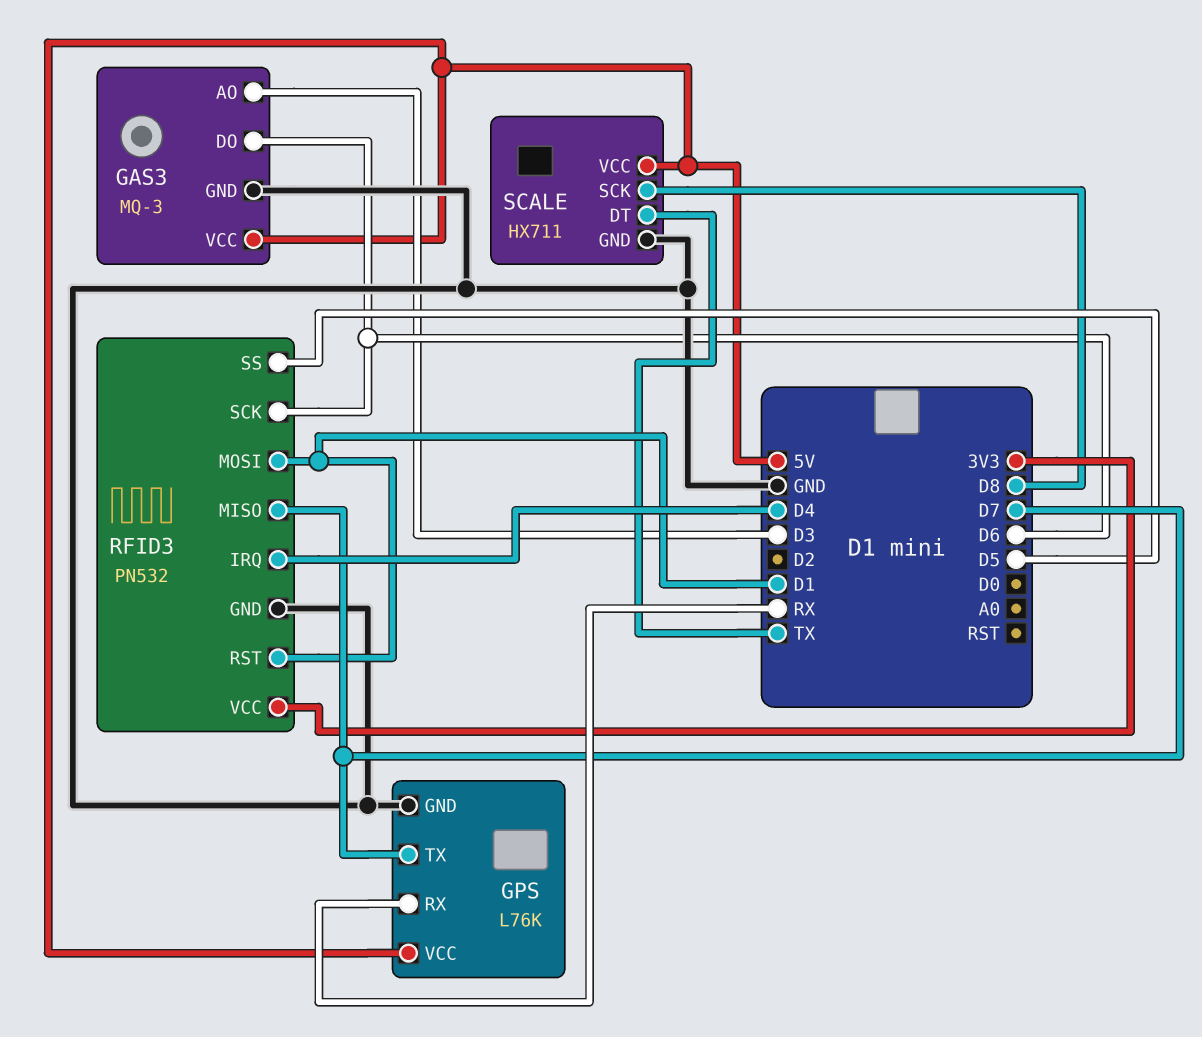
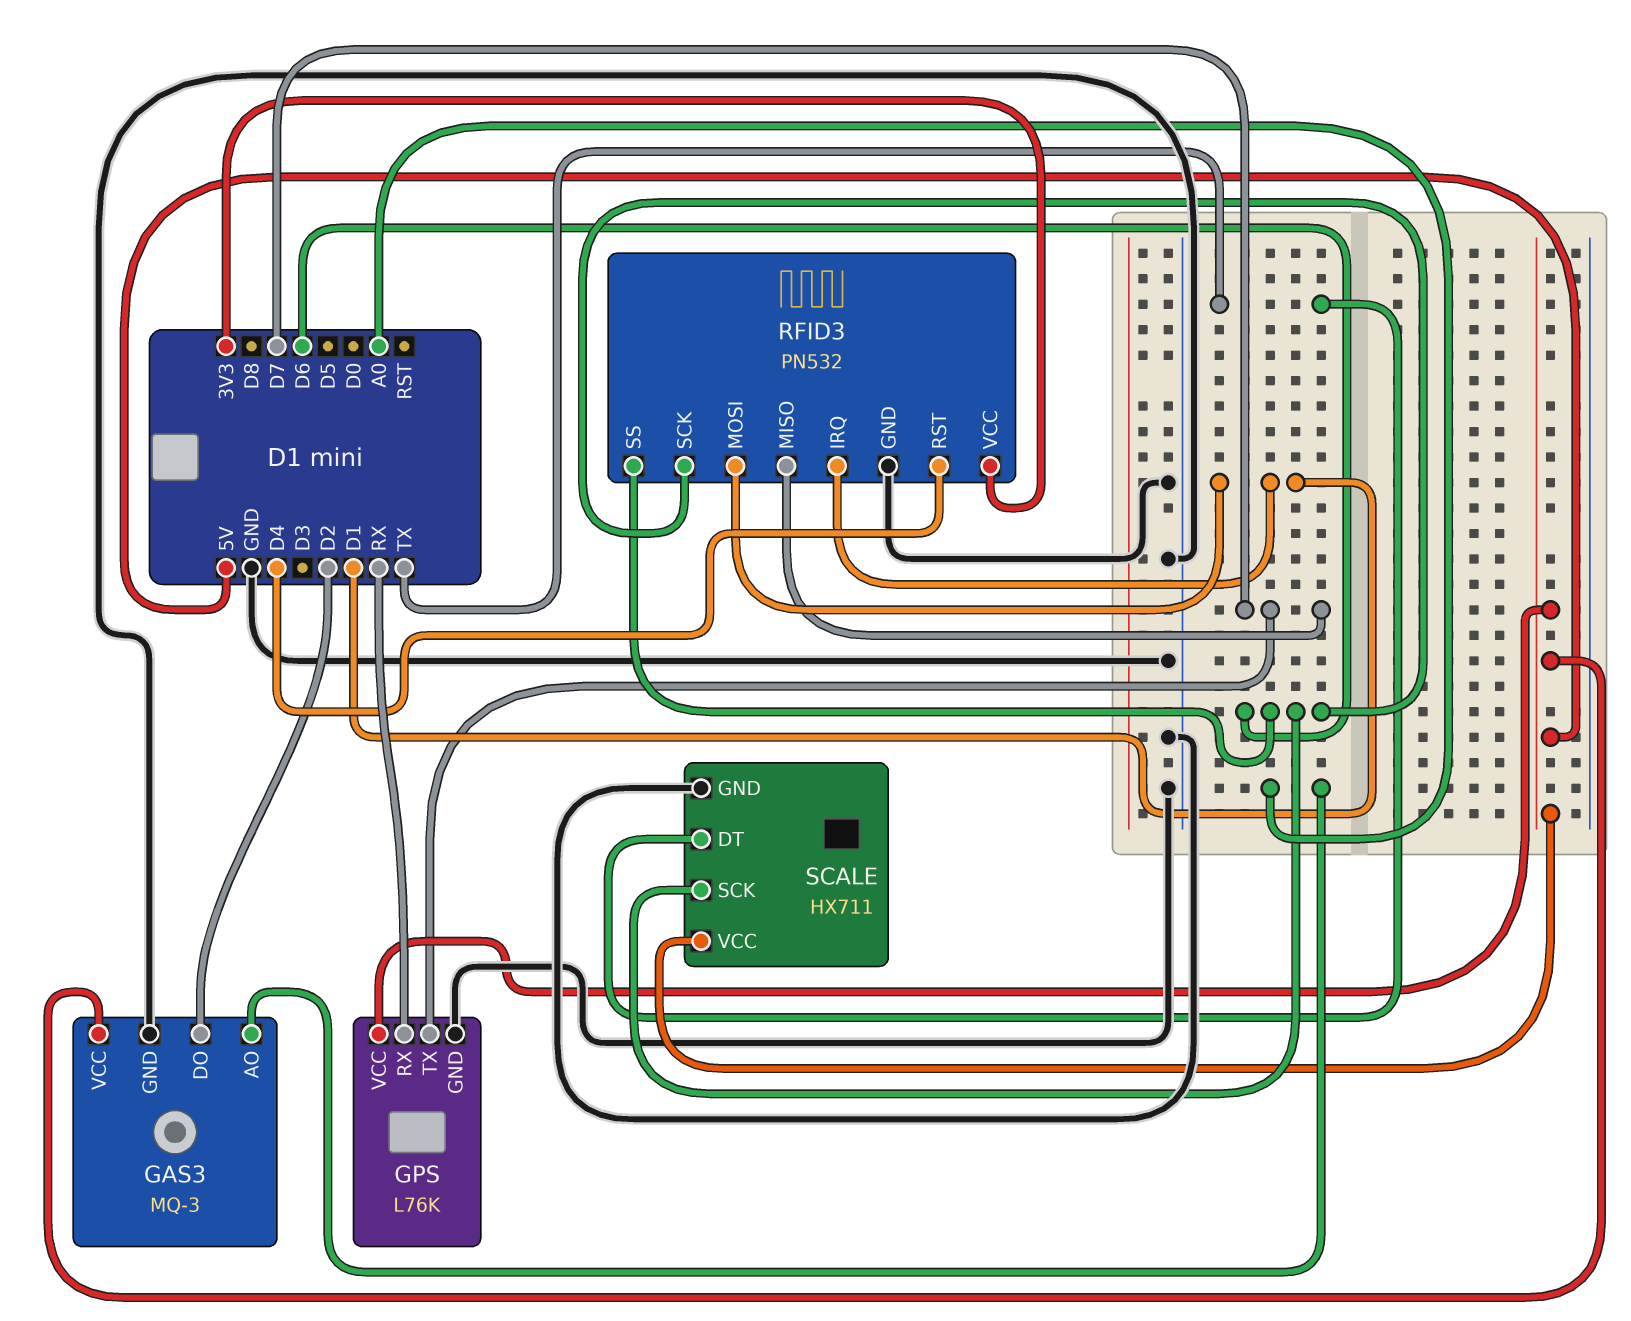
GAS3 pin AO: D3 -> A0
GAS3 pin DO: D6 -> D2
RFID3 pin IRQ: D4 -> D1
RFID3 pin RST: D1 -> D4
RFID3 pin SS: D5 -> D6
SCALE pin SCK: D8 -> D6

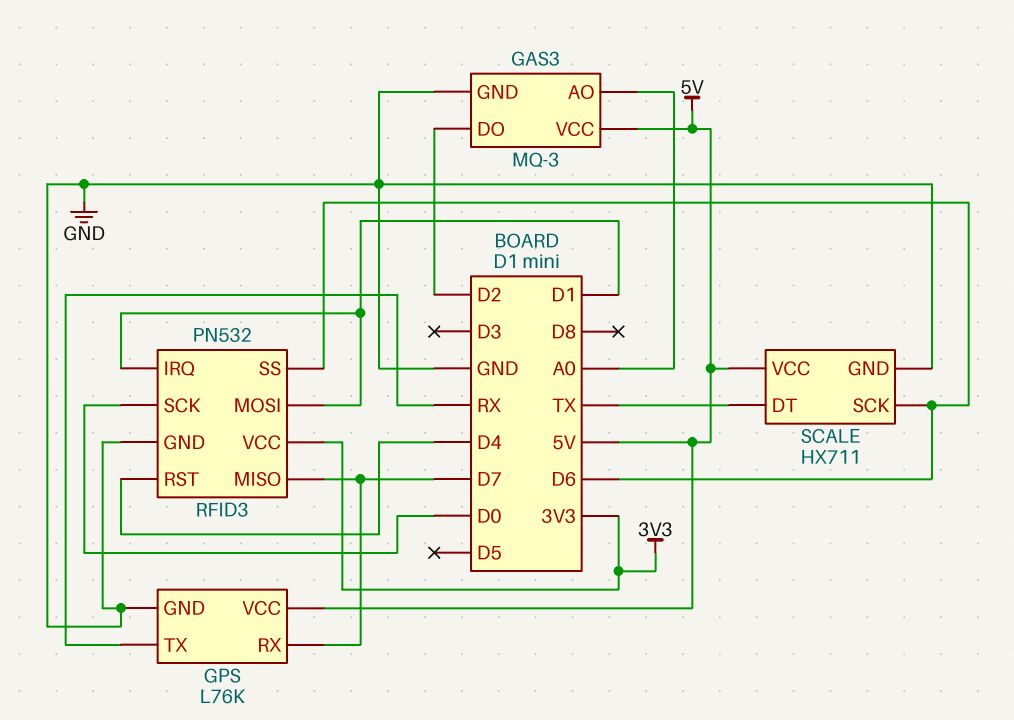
GPS pin RX: RX -> D7
GPS pin TX: D7 -> RX
RFID3 pin SCK: D6 -> D0

